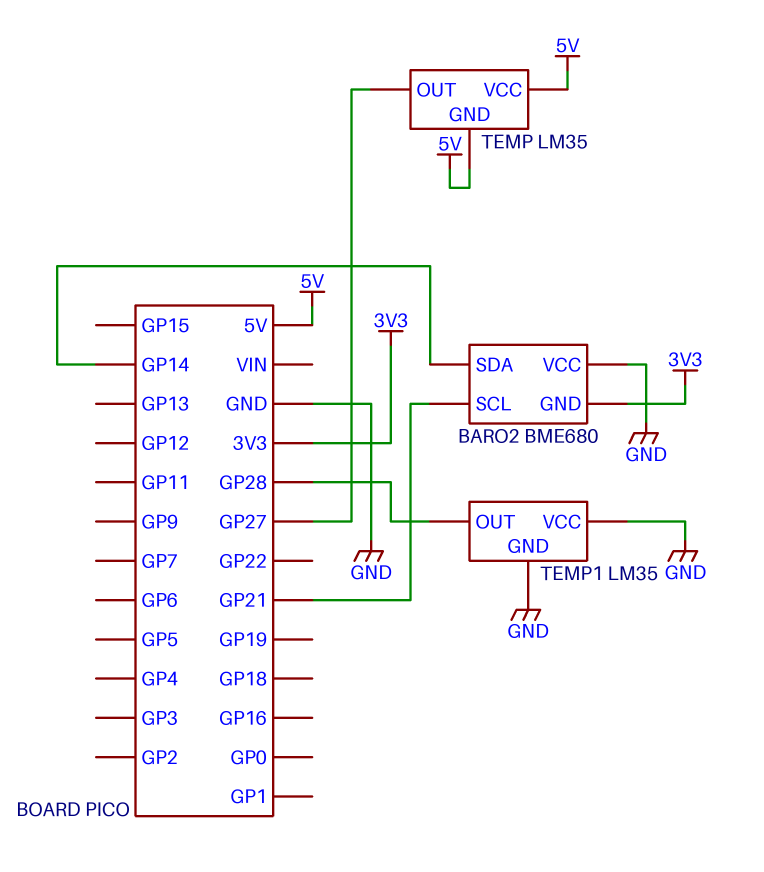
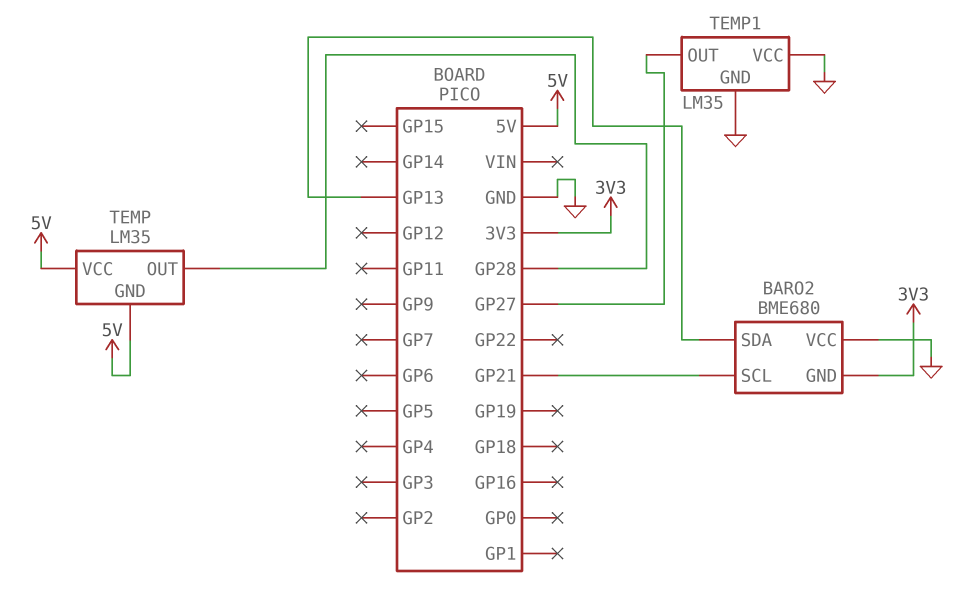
BARO2 pin SDA: GP14 -> GP13
TEMP pin OUT: GP27 -> GP28
TEMP1 pin OUT: GP28 -> GP27

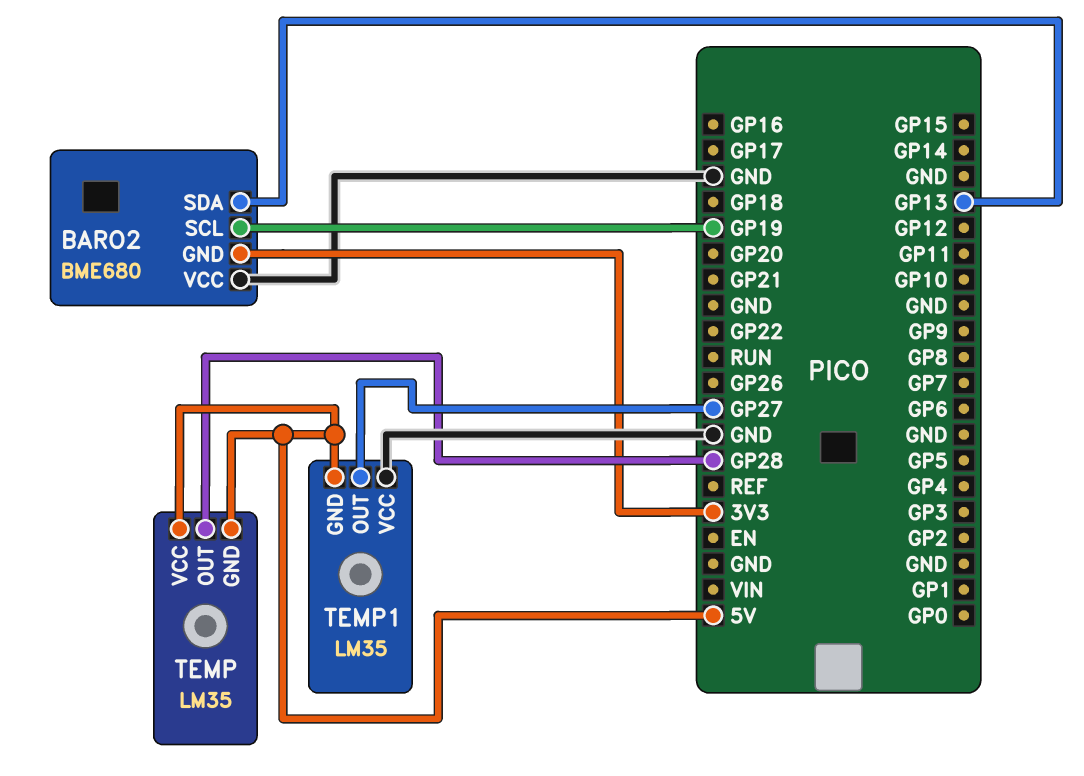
BARO2 pin SCL: GP21 -> GP19
TEMP1 pin GND: GND -> 5V

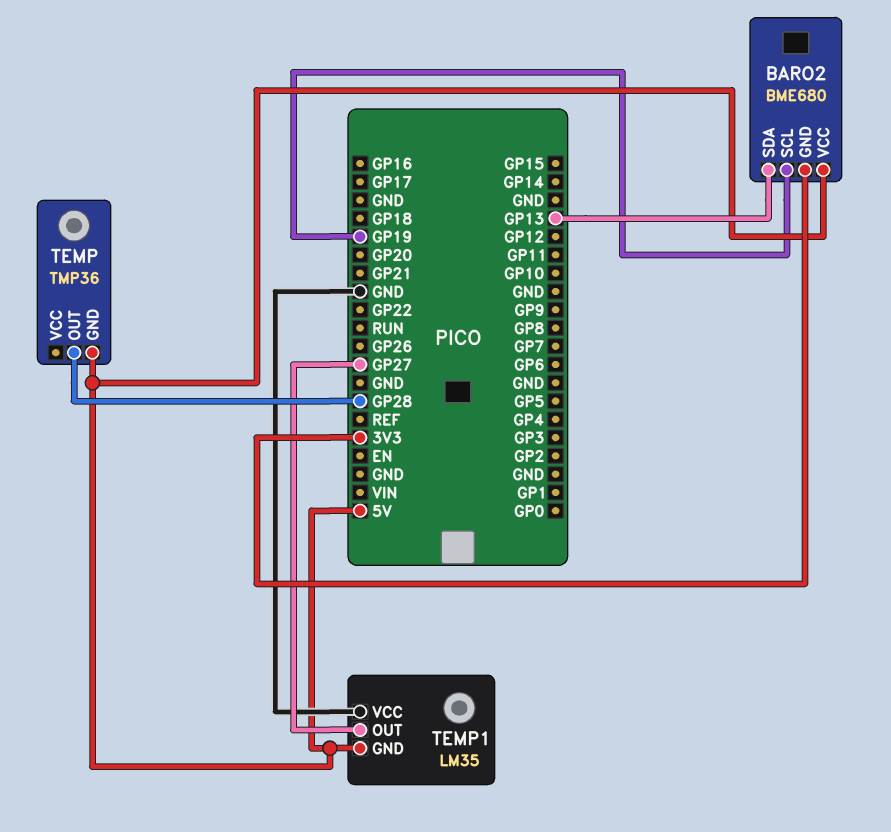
BARO2 pin VCC: GND -> 5V
TEMP: LM35 -> TMP36
TEMP pin VCC: 5V -> none

